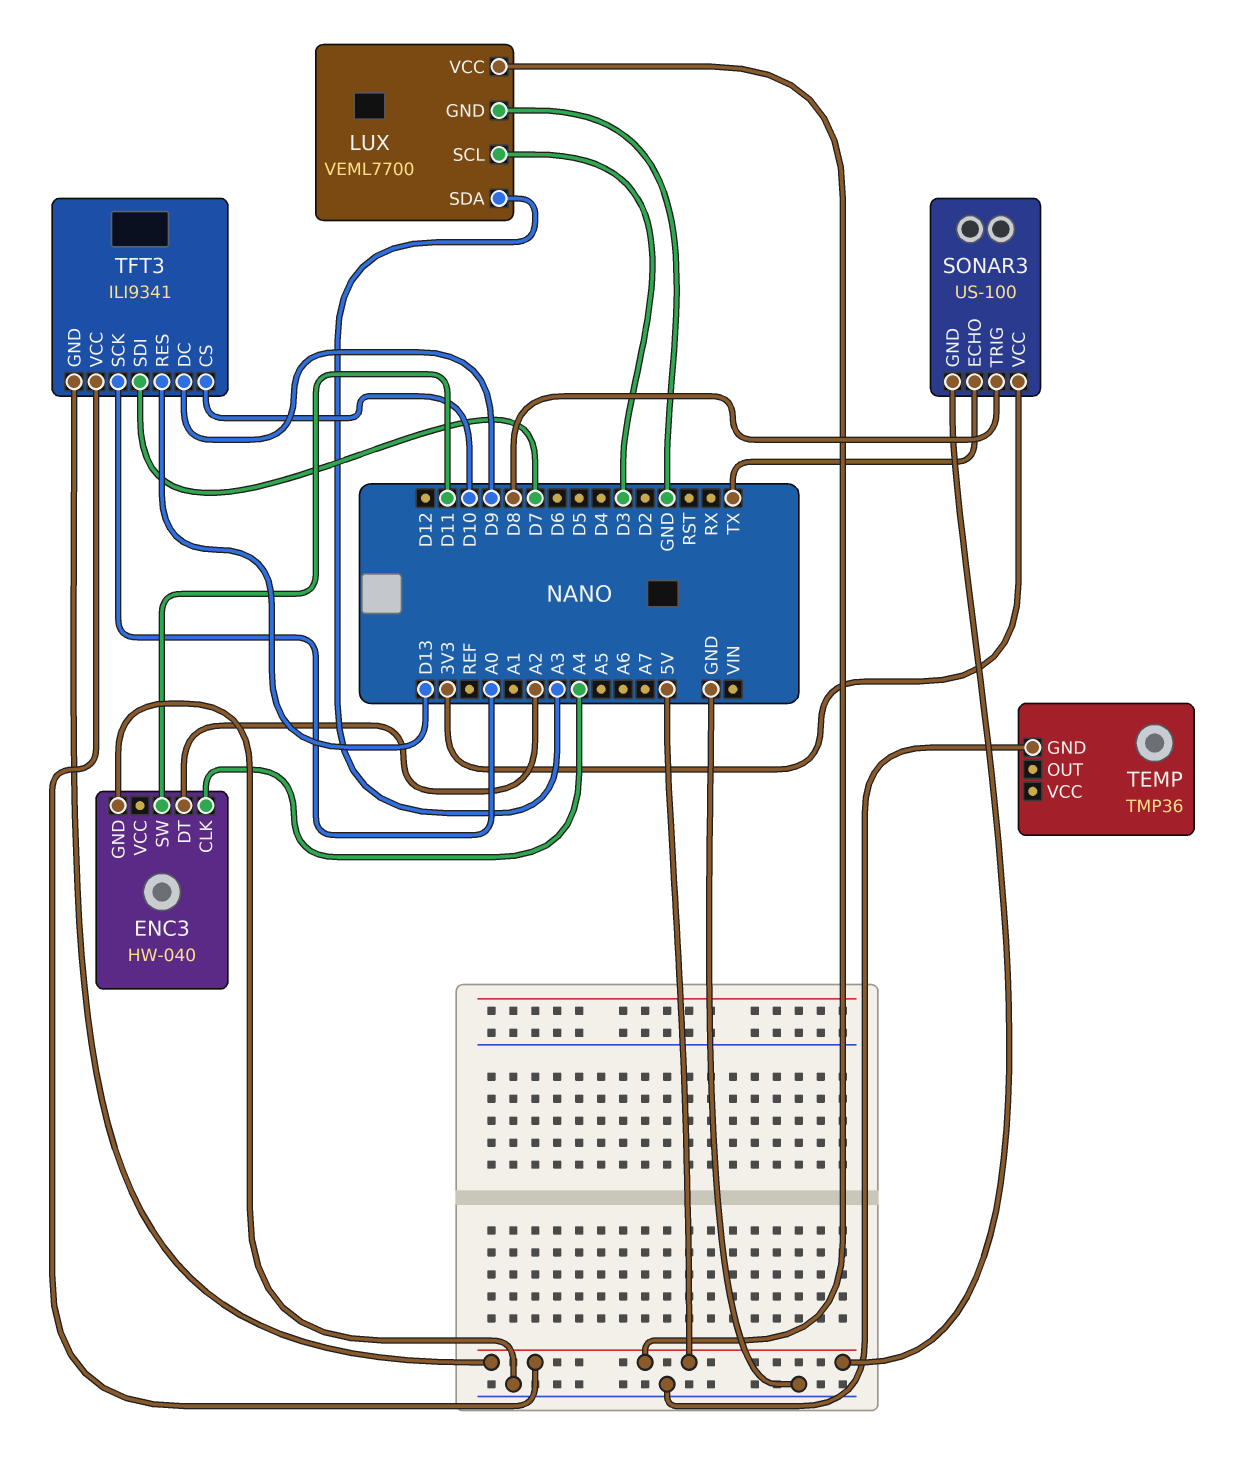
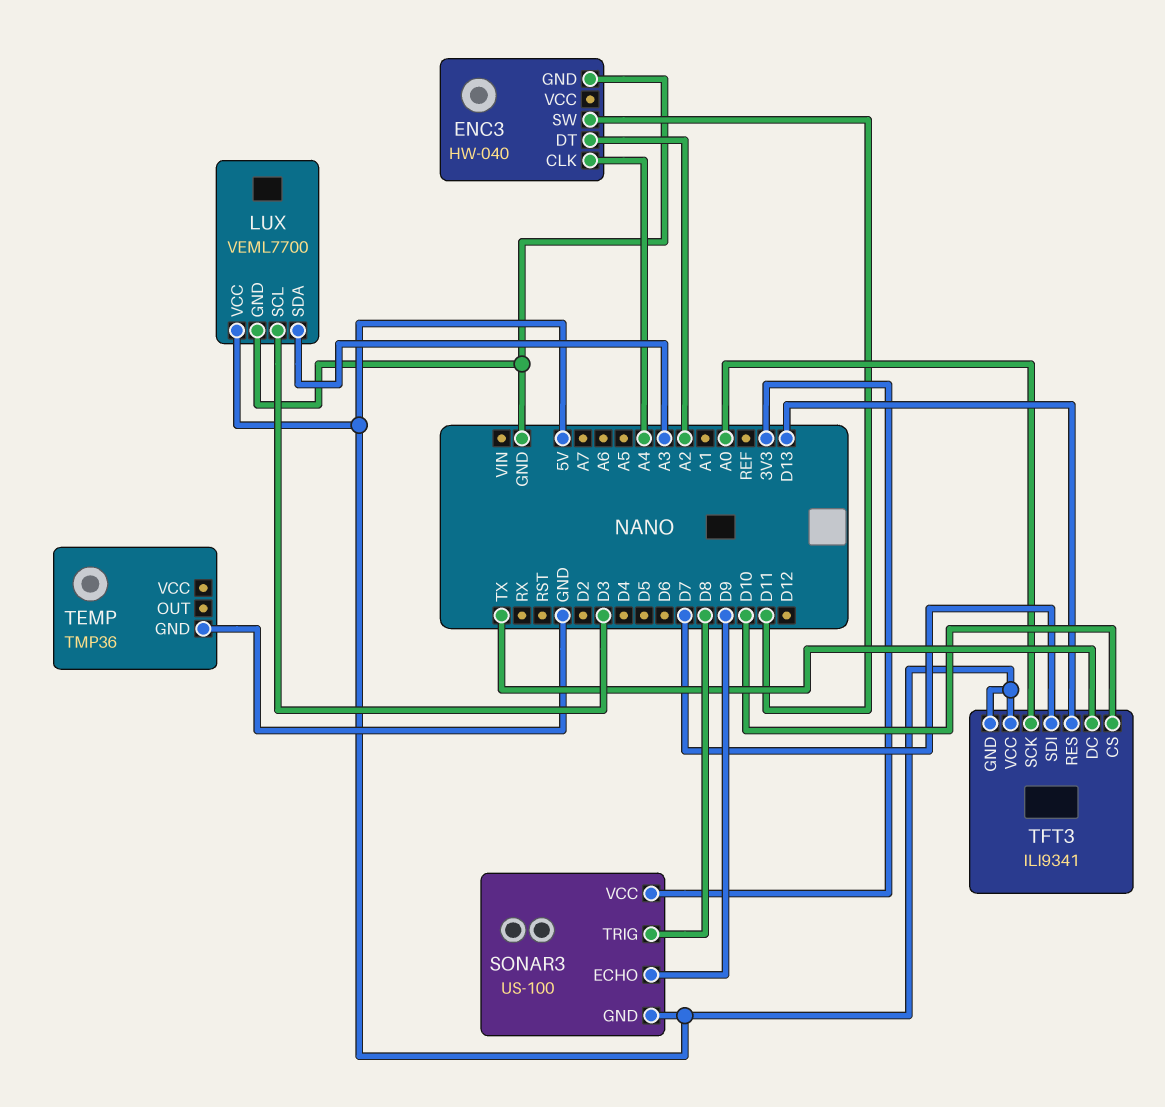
SONAR3 pin ECHO: TX -> D9
TFT3 pin DC: D9 -> TX

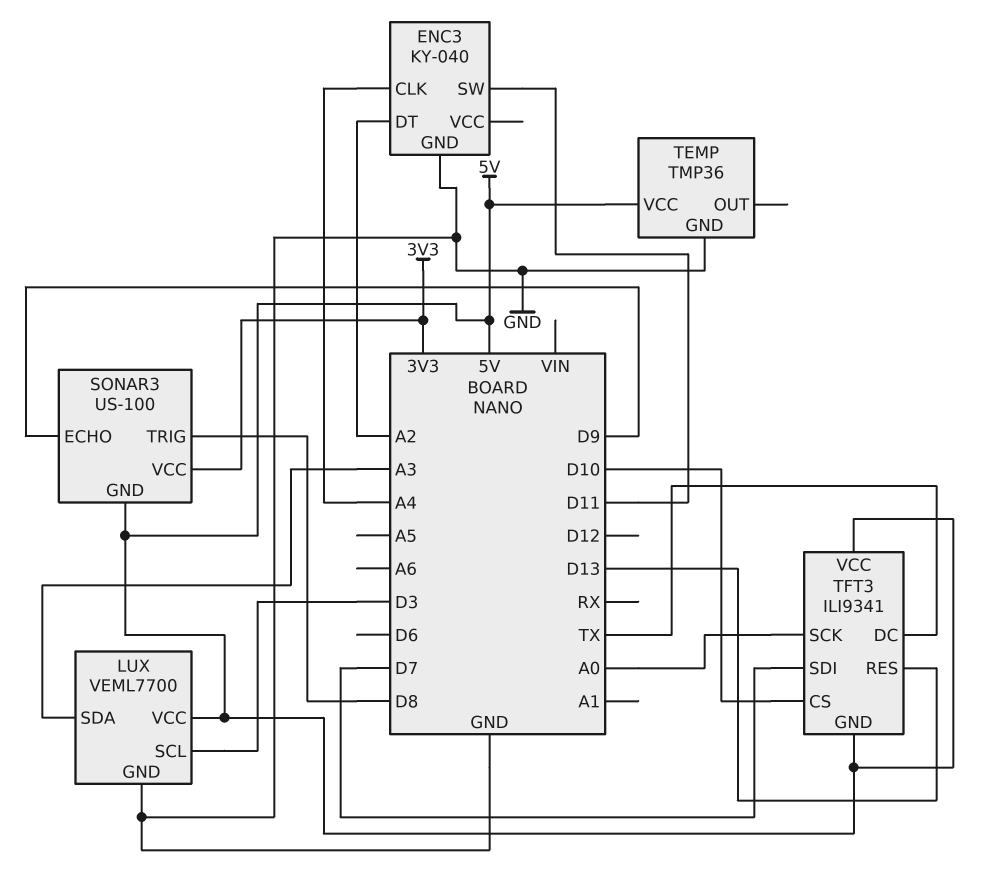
ENC3: HW-040 -> KY-040
TEMP pin VCC: none -> 5V

